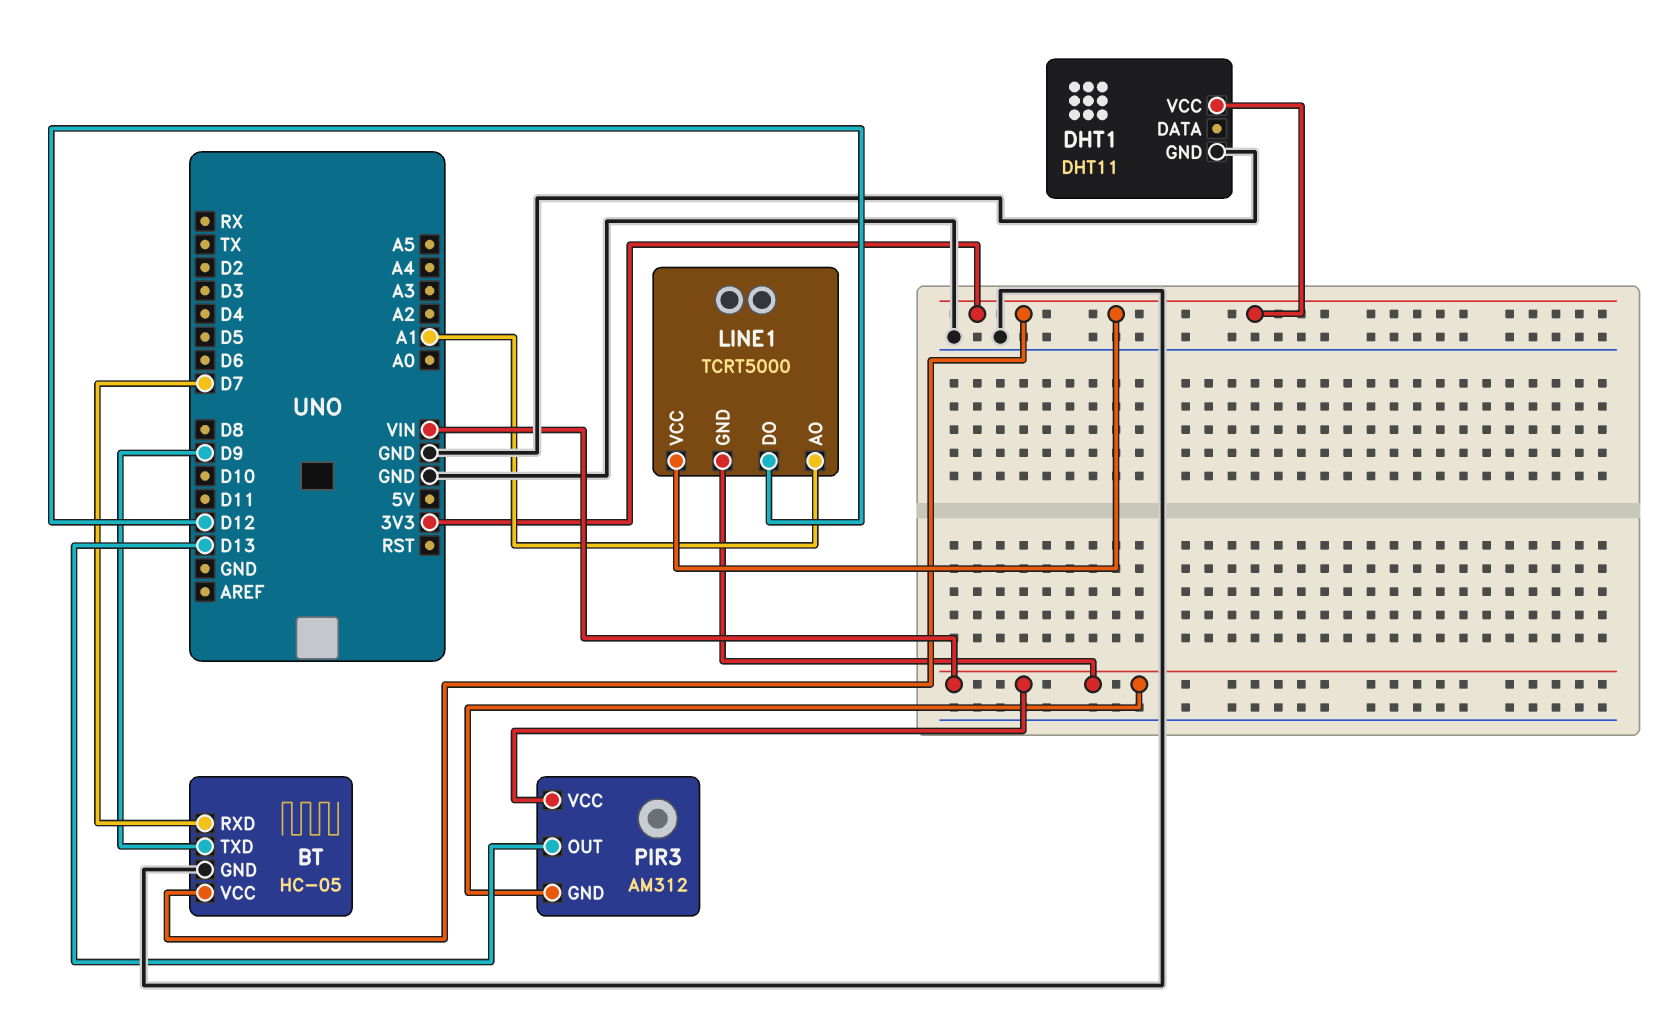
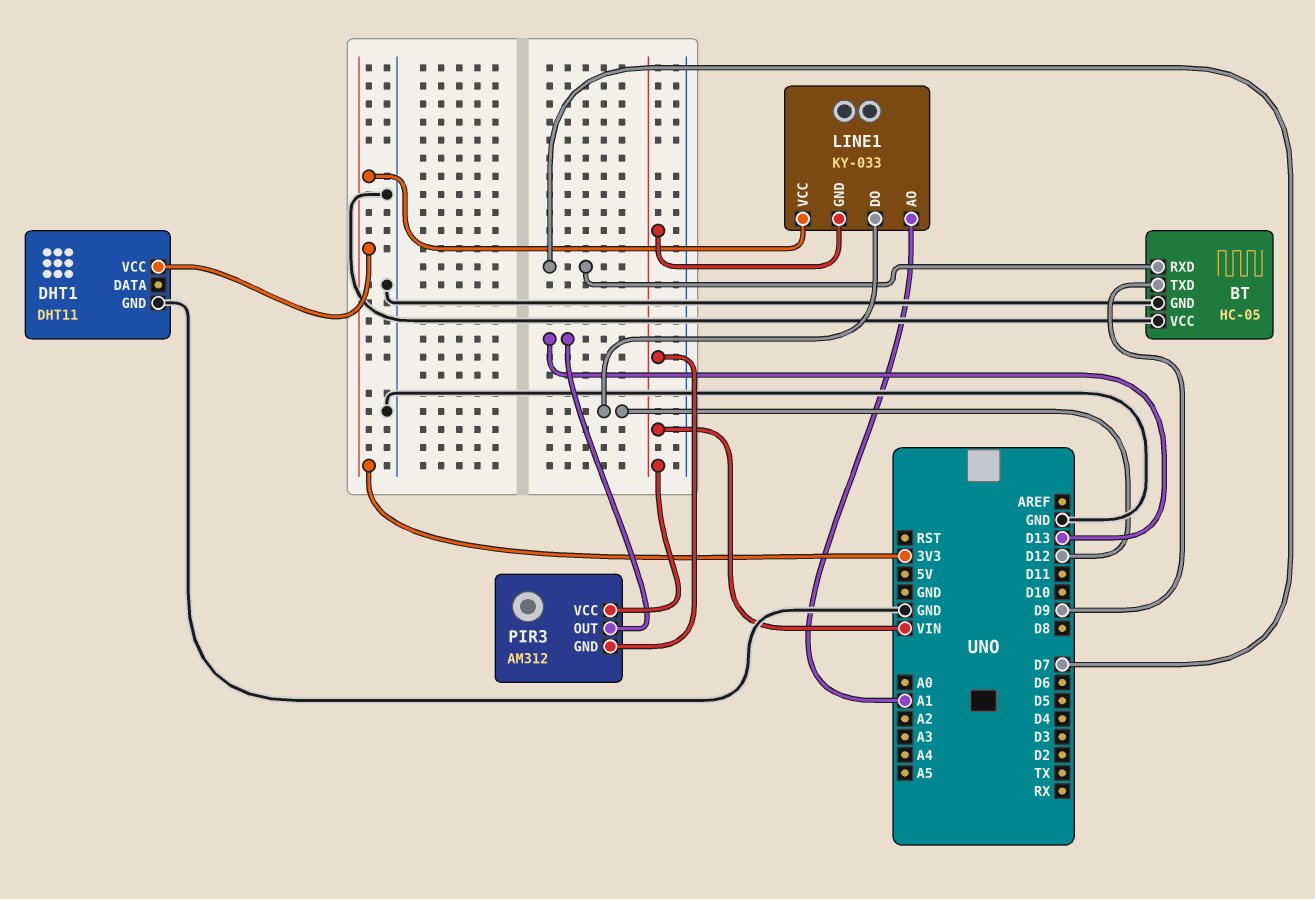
BT pin VCC: 3V3 -> GND
LINE1: TCRT5000 -> KY-033

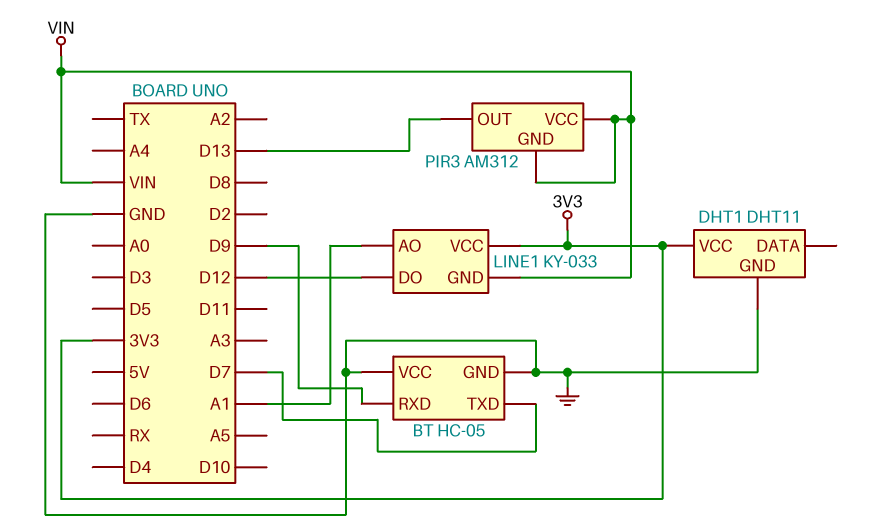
BT pin RXD: D7 -> D9
BT pin TXD: D9 -> D7

